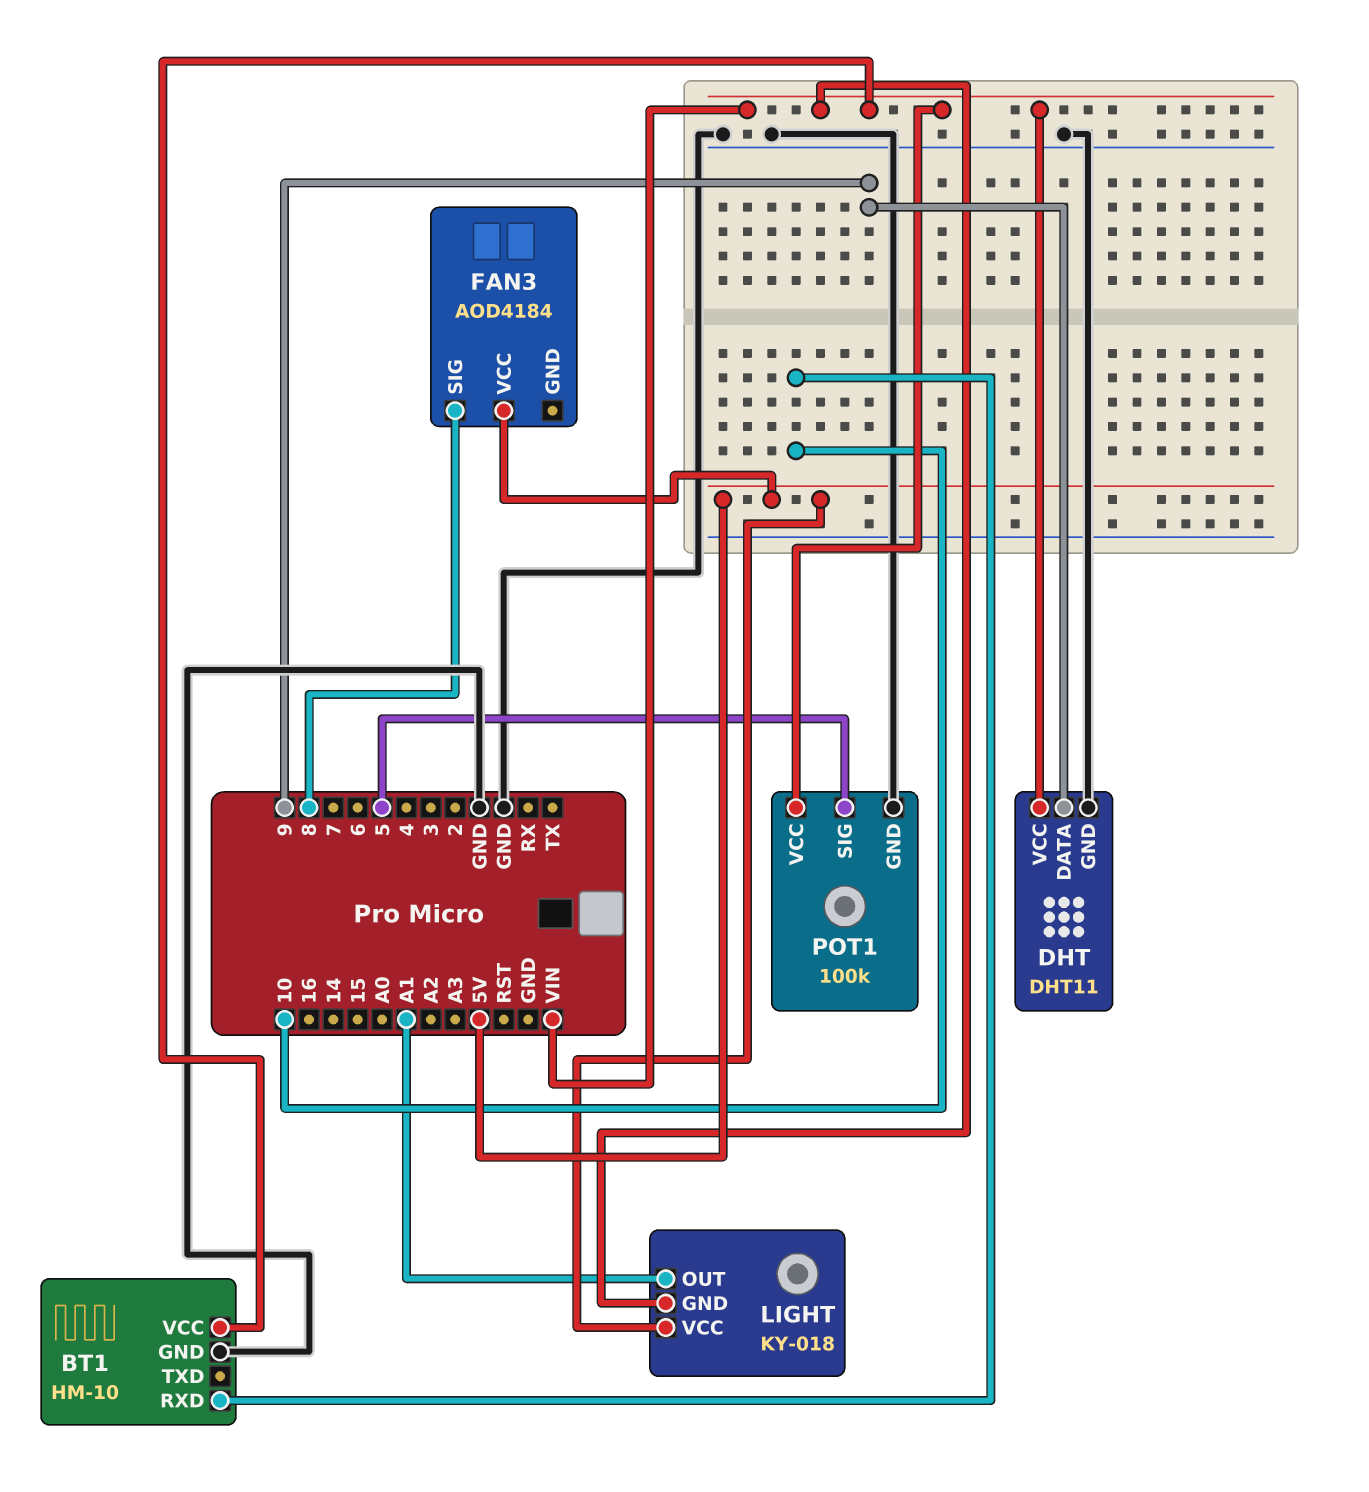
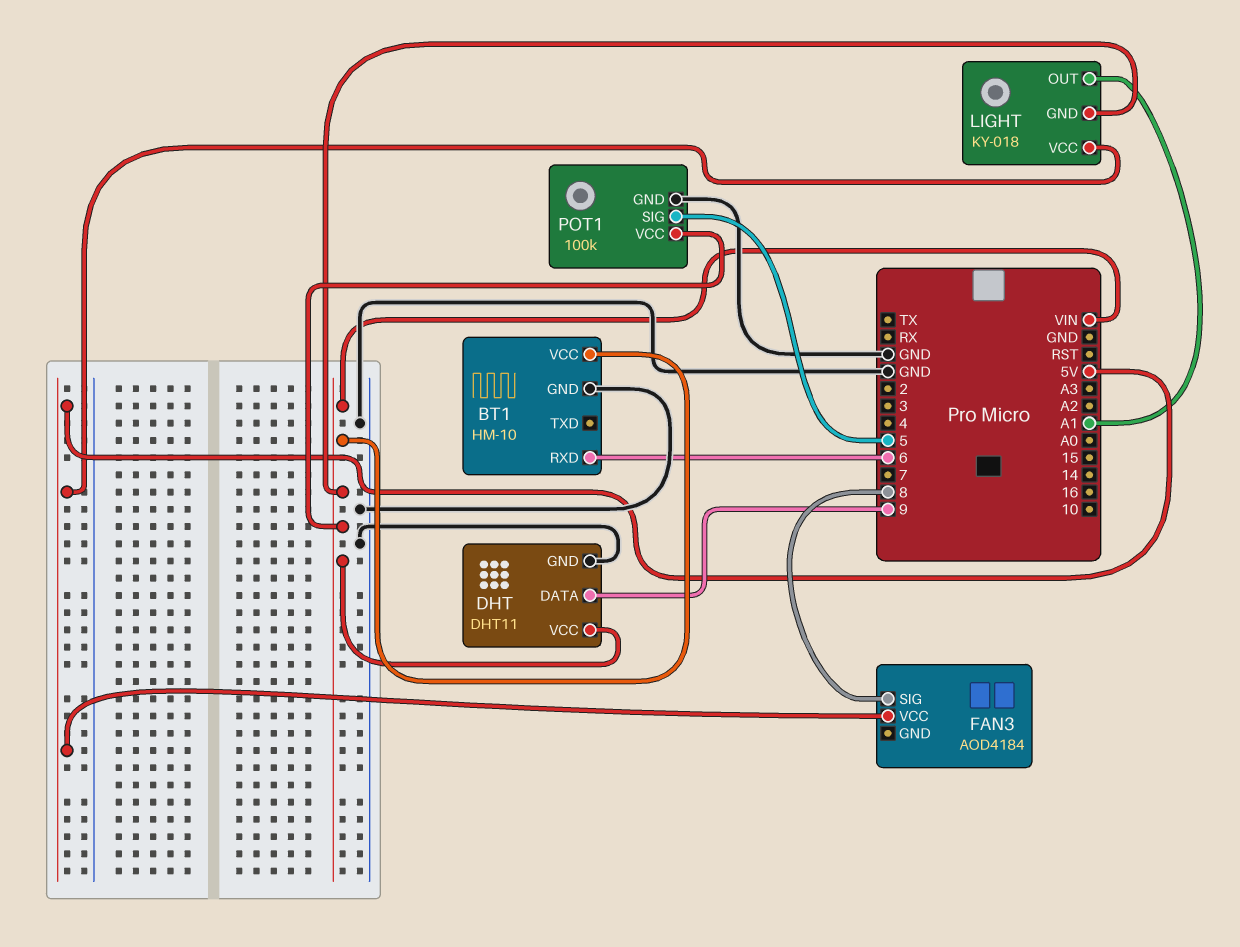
BT1 pin RXD: 10 -> 6

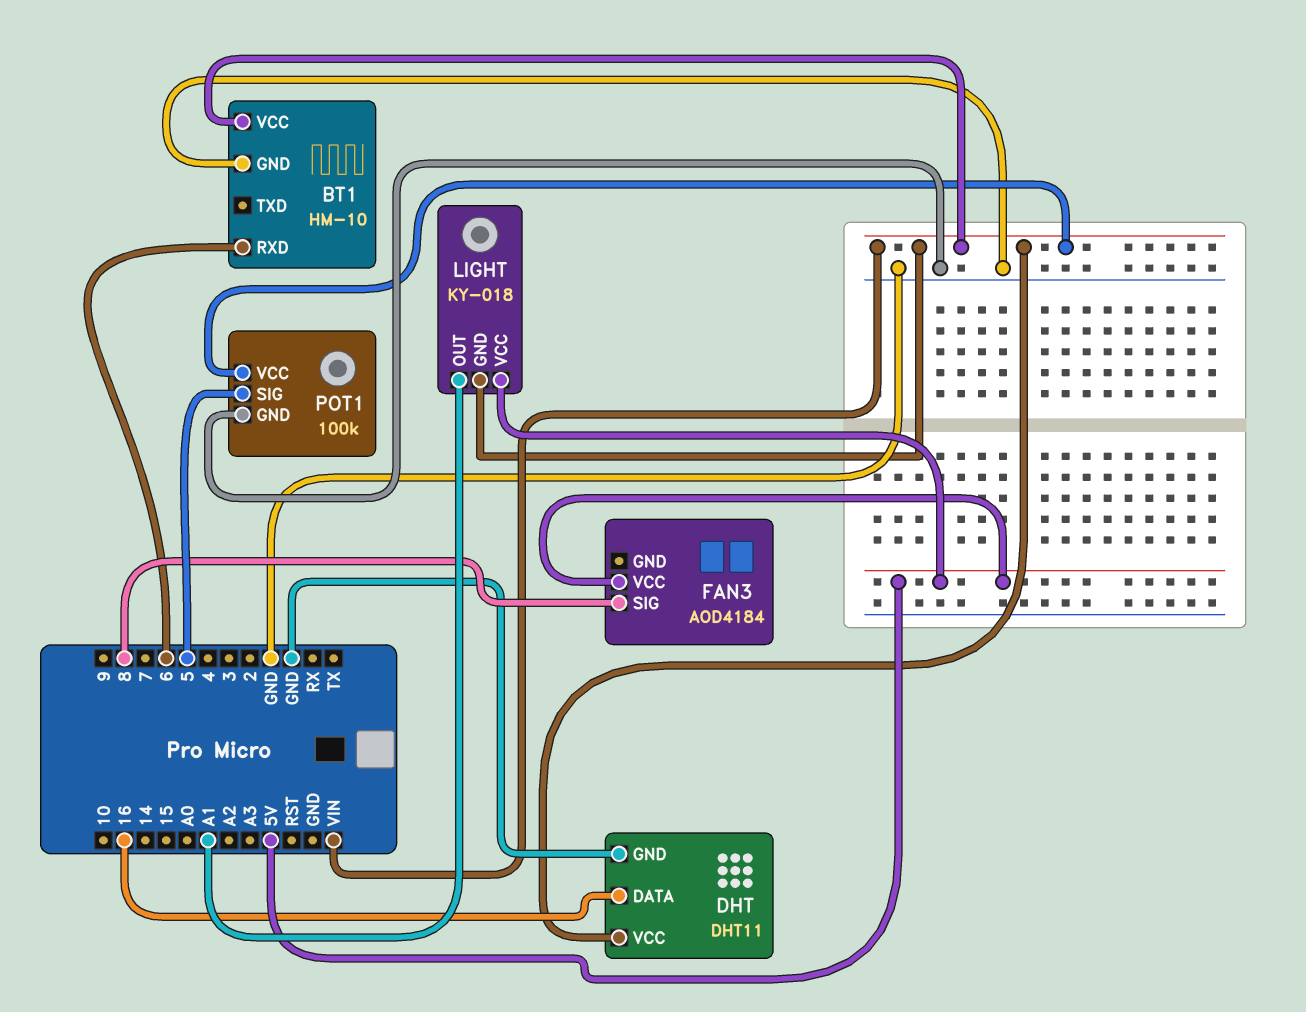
DHT pin DATA: 9 -> 16

